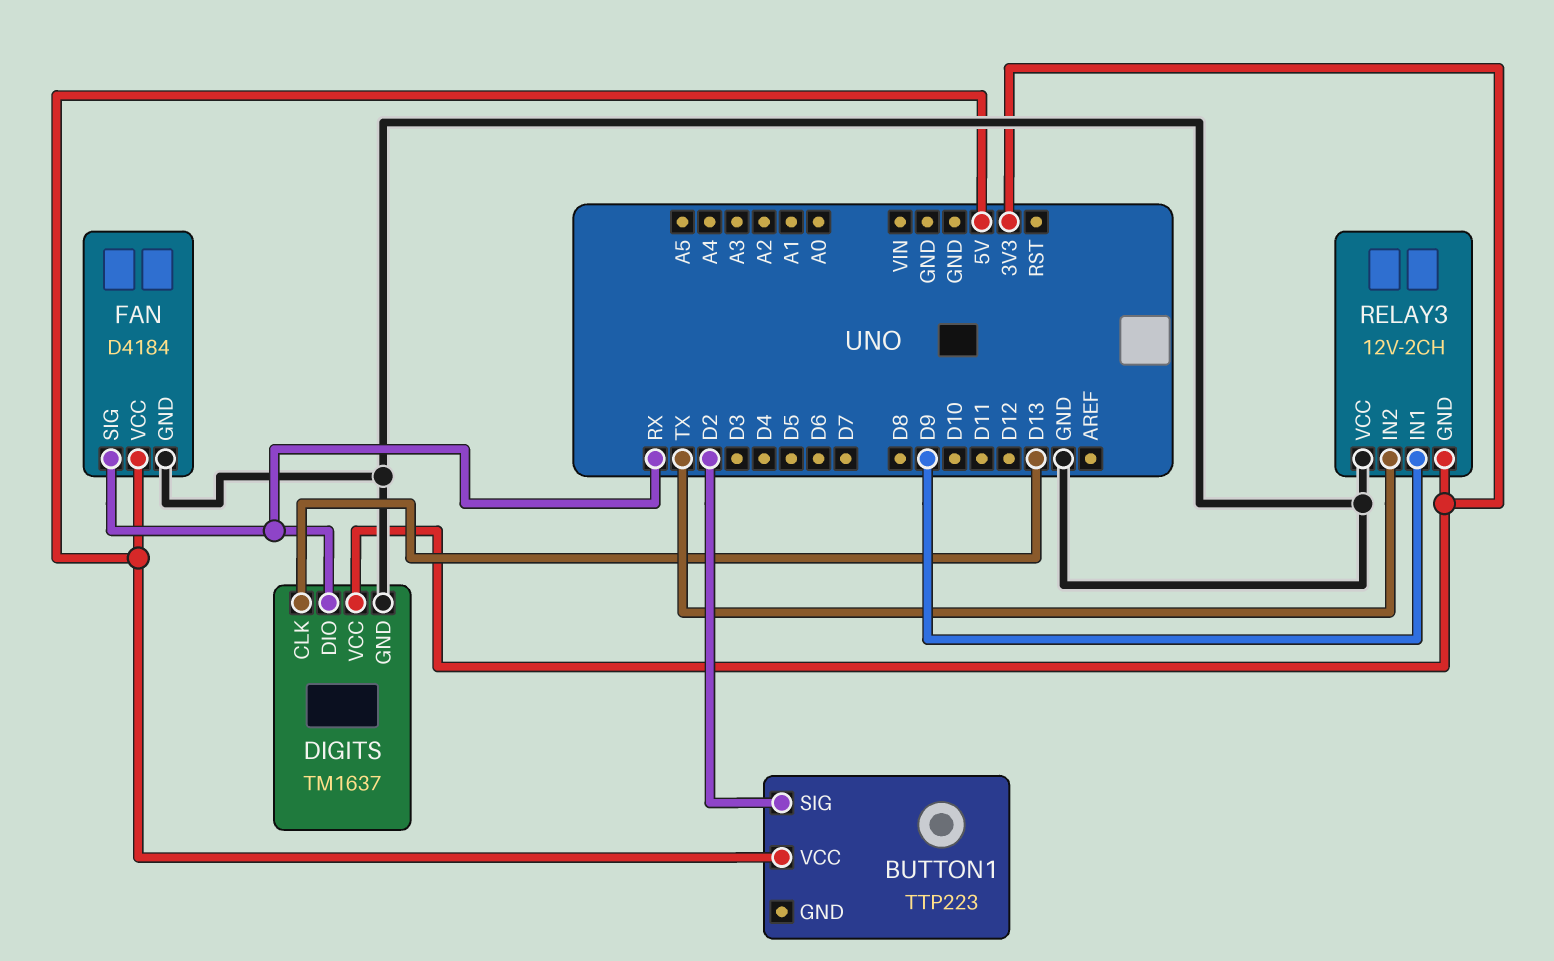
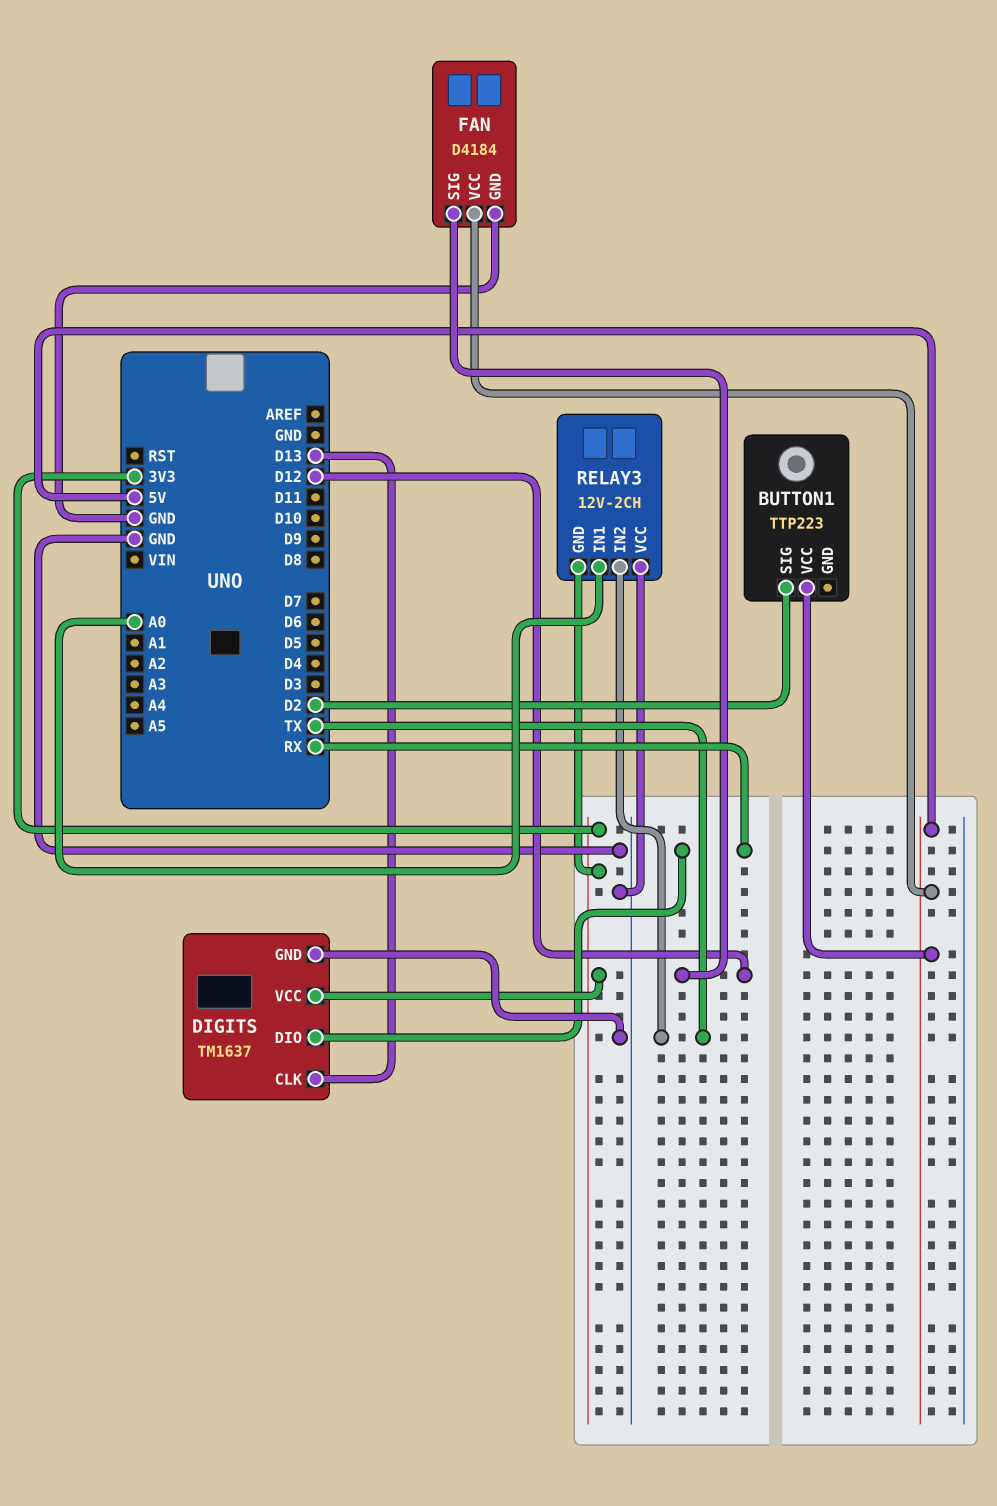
FAN pin SIG: RX -> D12
RELAY3 pin IN1: D9 -> A0

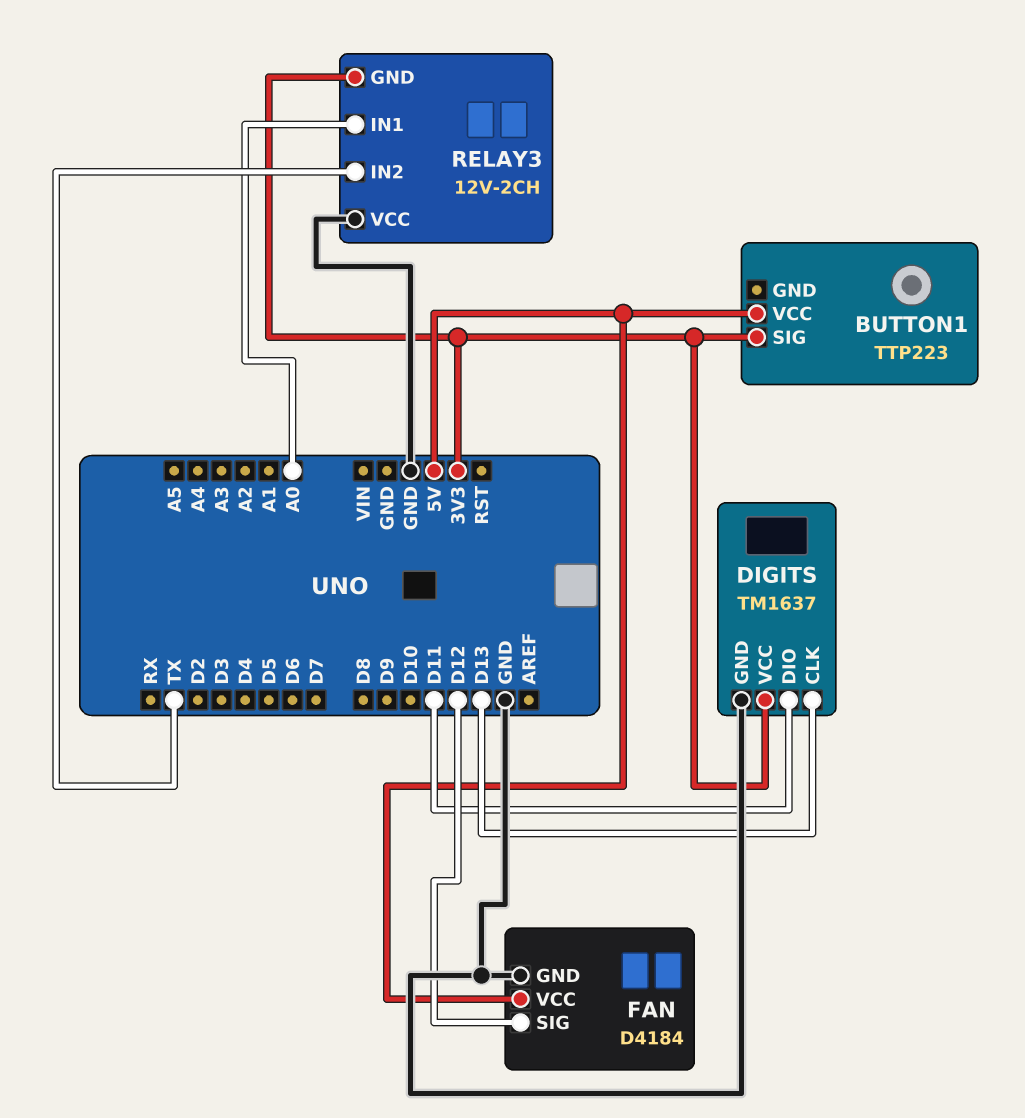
BUTTON1 pin SIG: D2 -> 3V3
DIGITS pin DIO: RX -> D11

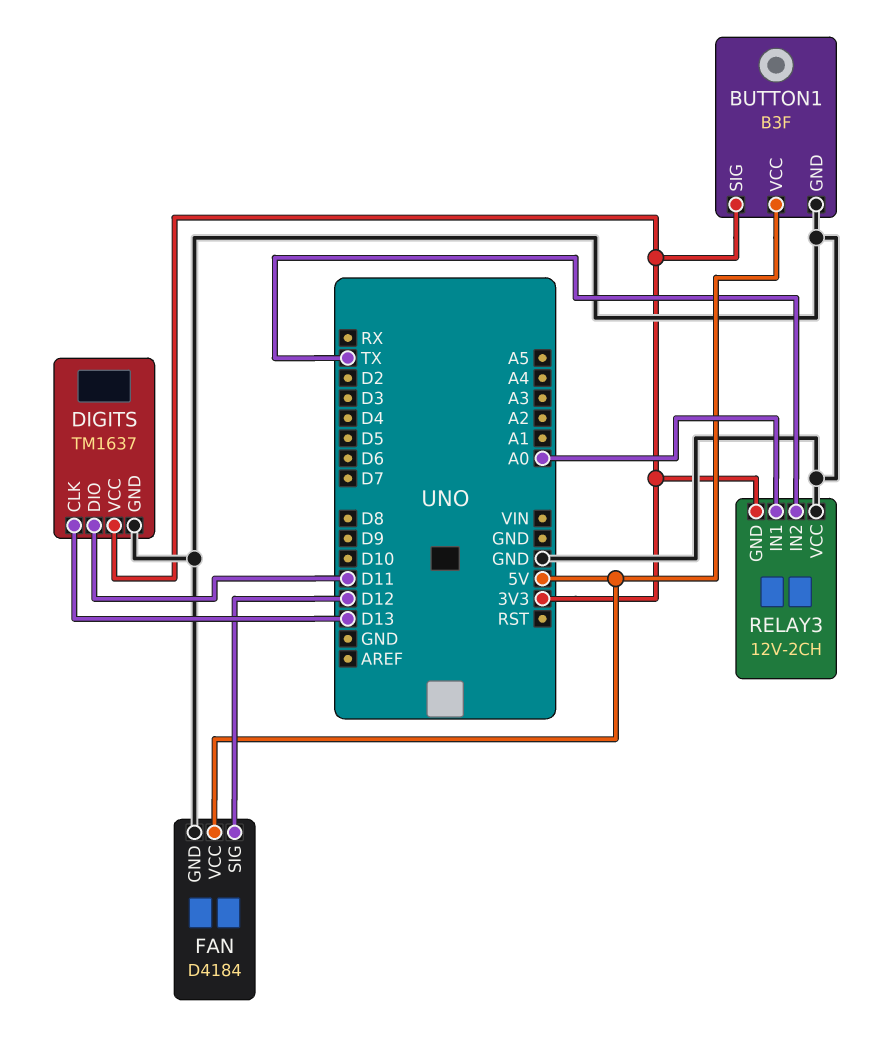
BUTTON1: TTP223 -> B3F
BUTTON1 pin GND: none -> GND

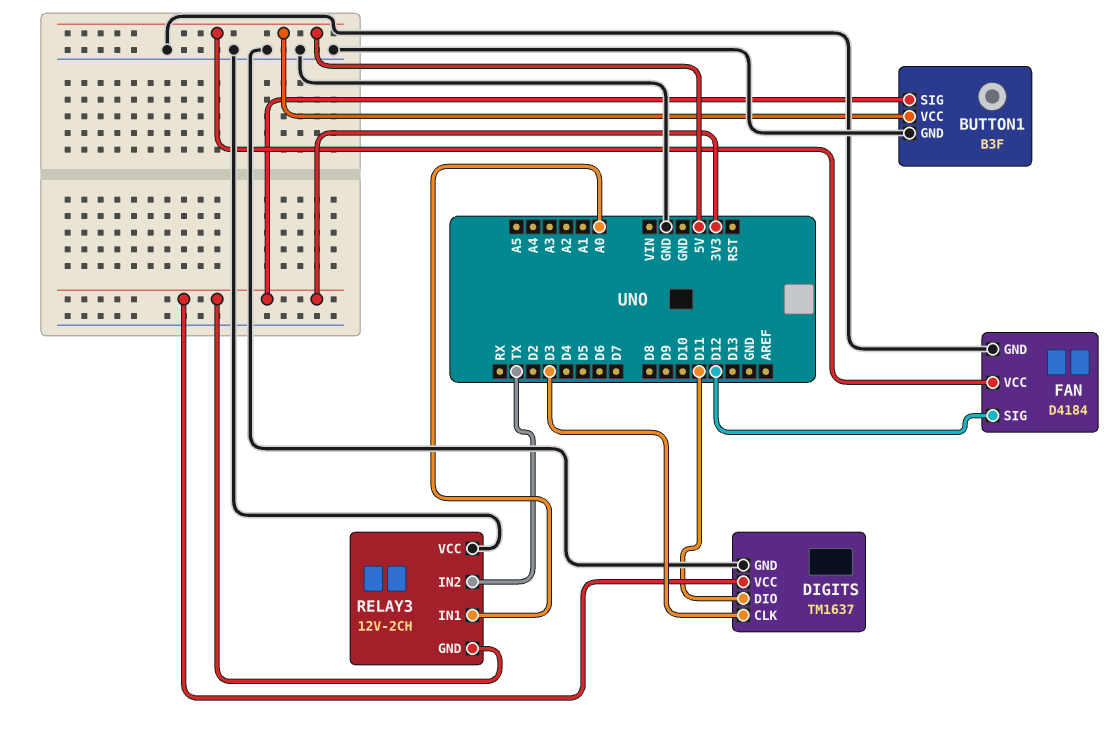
DIGITS pin CLK: D13 -> D3

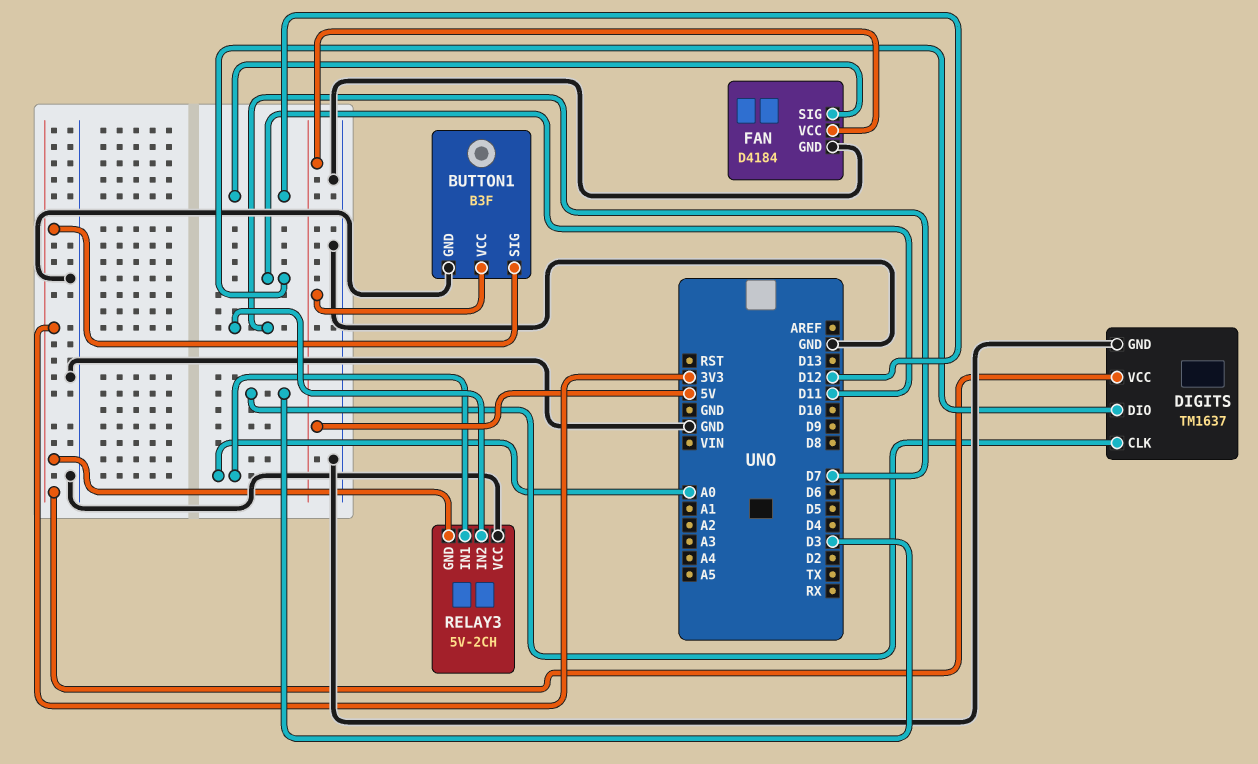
RELAY3: 12V-2CH -> 5V-2CH
RELAY3 pin IN2: TX -> D7

